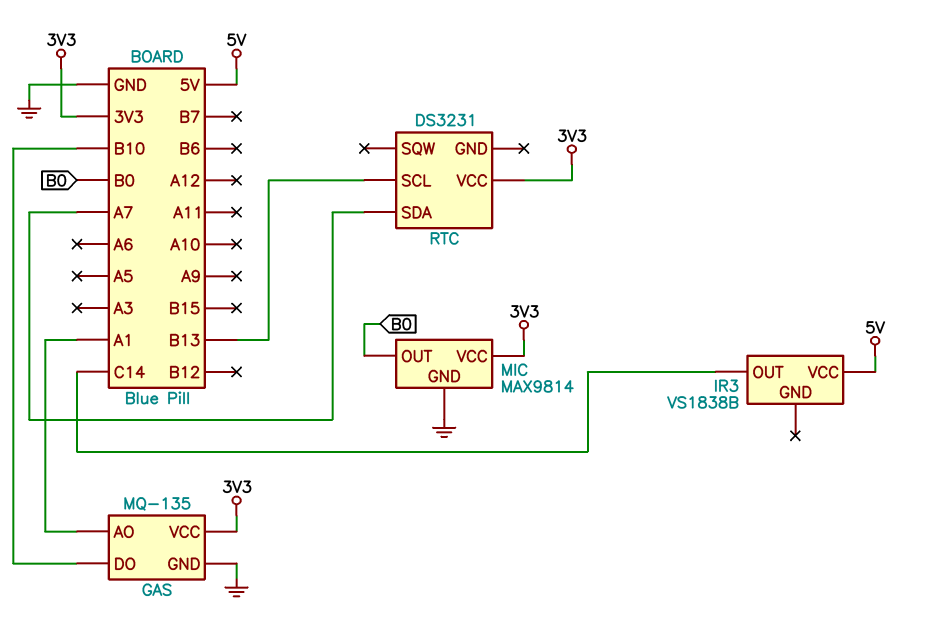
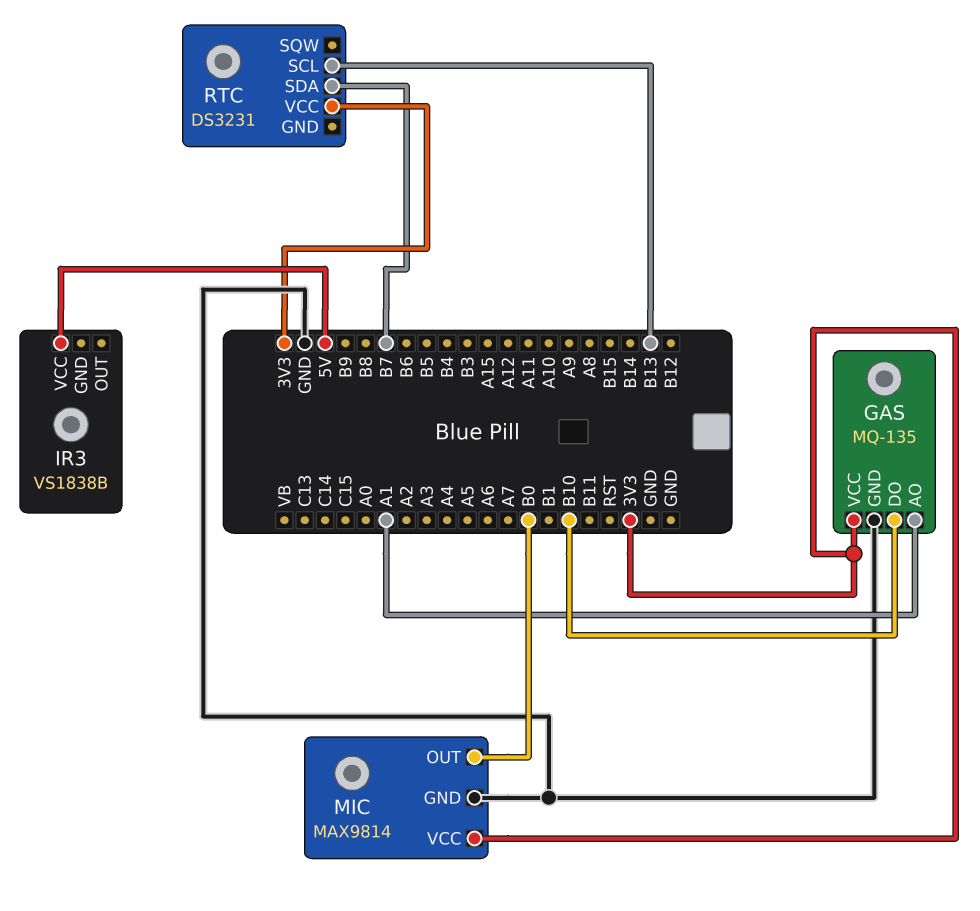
IR3 pin OUT: C14 -> none
RTC pin SDA: A7 -> B7

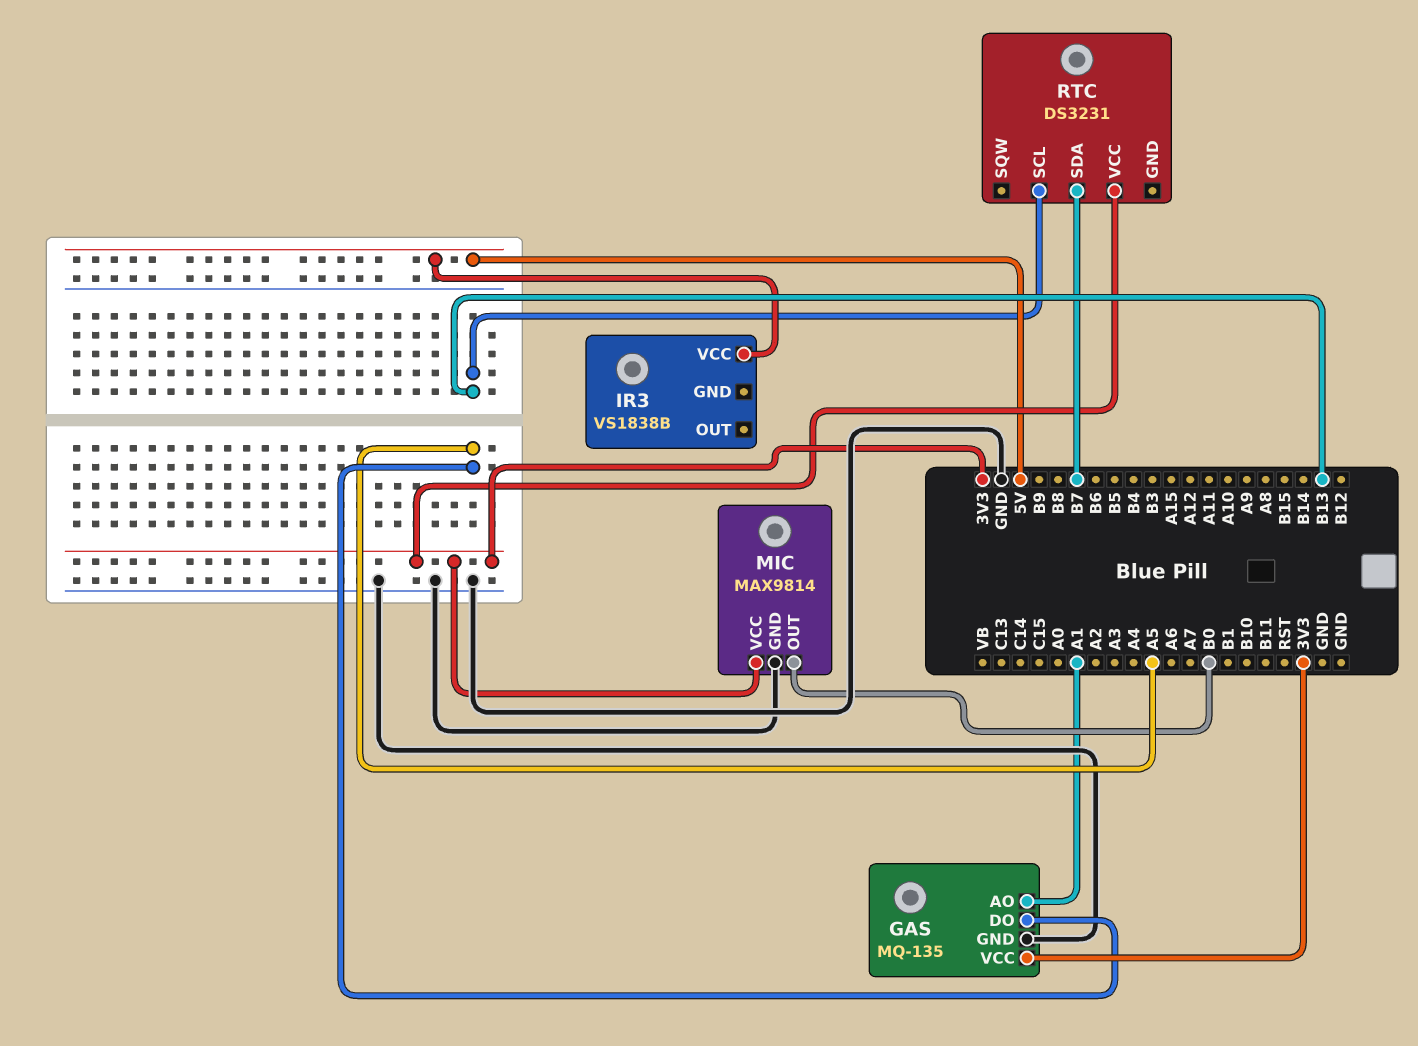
GAS pin DO: B10 -> A5

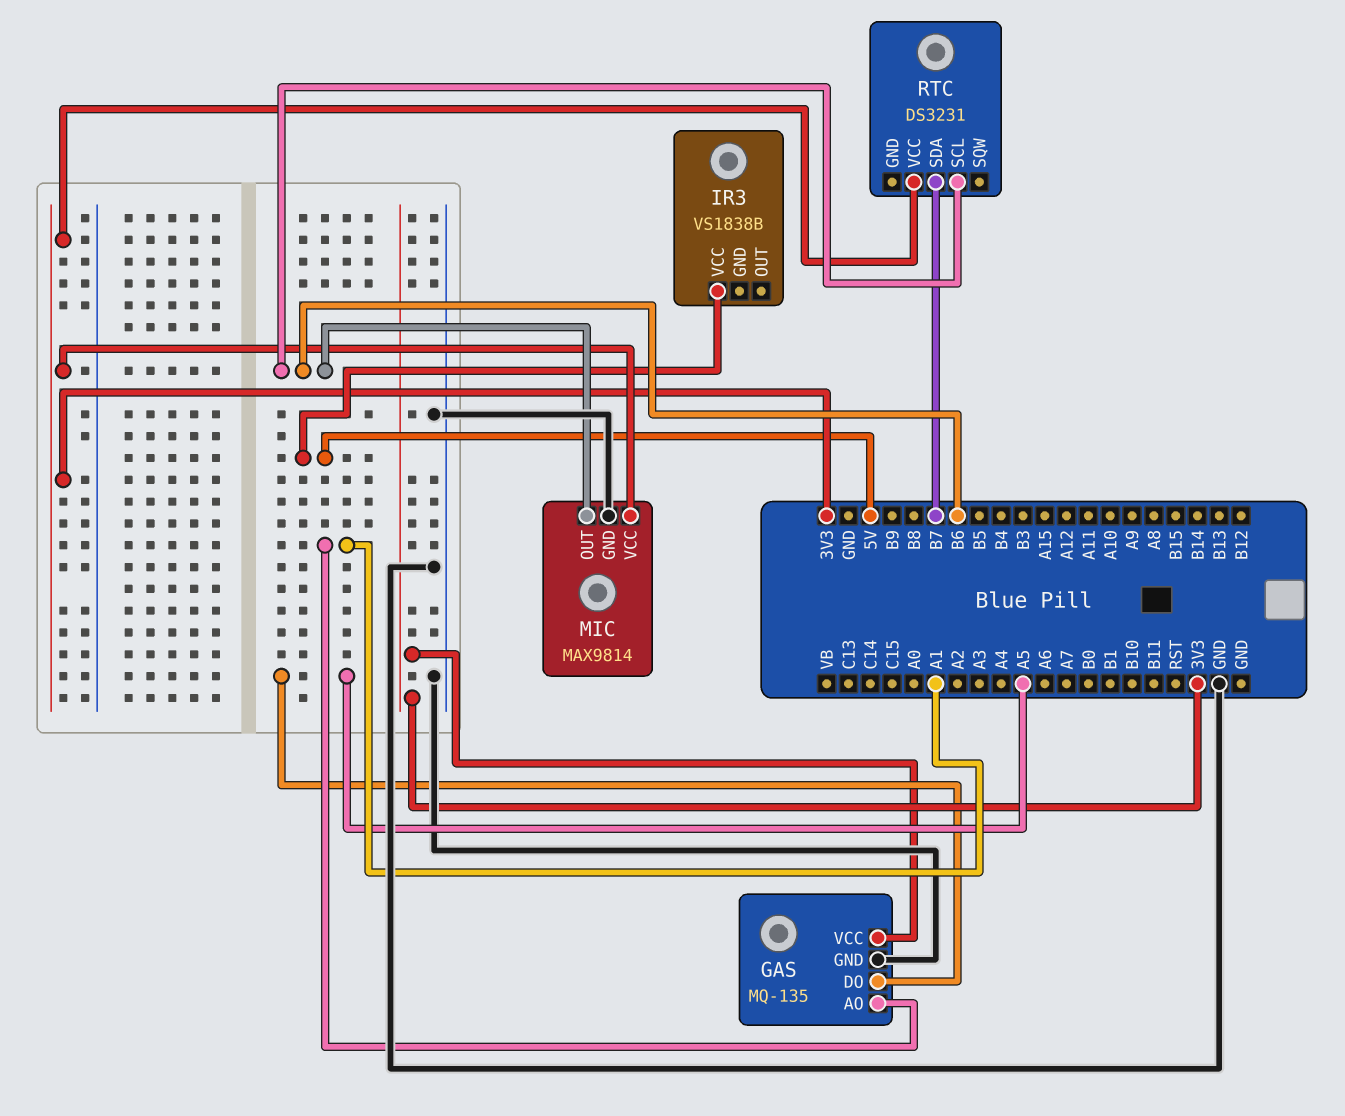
MIC pin OUT: B0 -> B6
RTC pin SCL: B13 -> B6

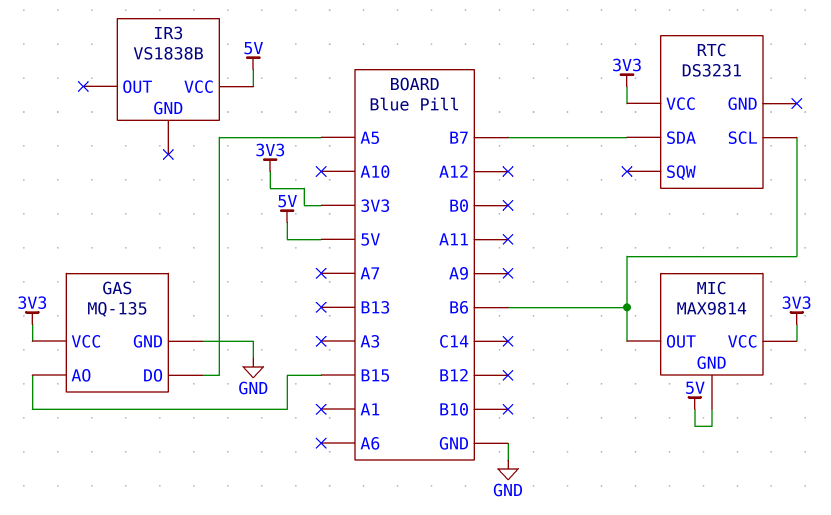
GAS pin AO: A1 -> B15
MIC pin GND: GND -> 5V

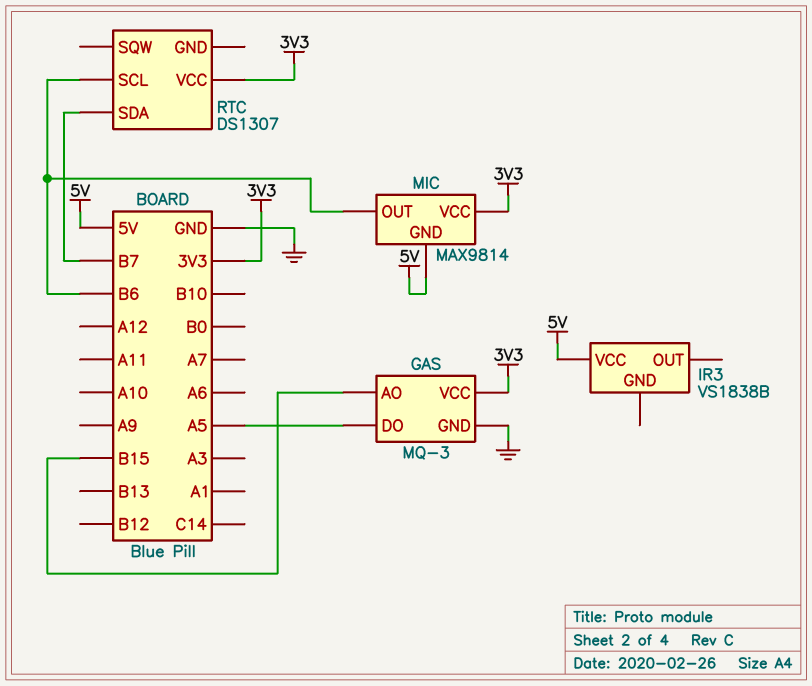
GAS: MQ-135 -> MQ-3
RTC: DS3231 -> DS1307

